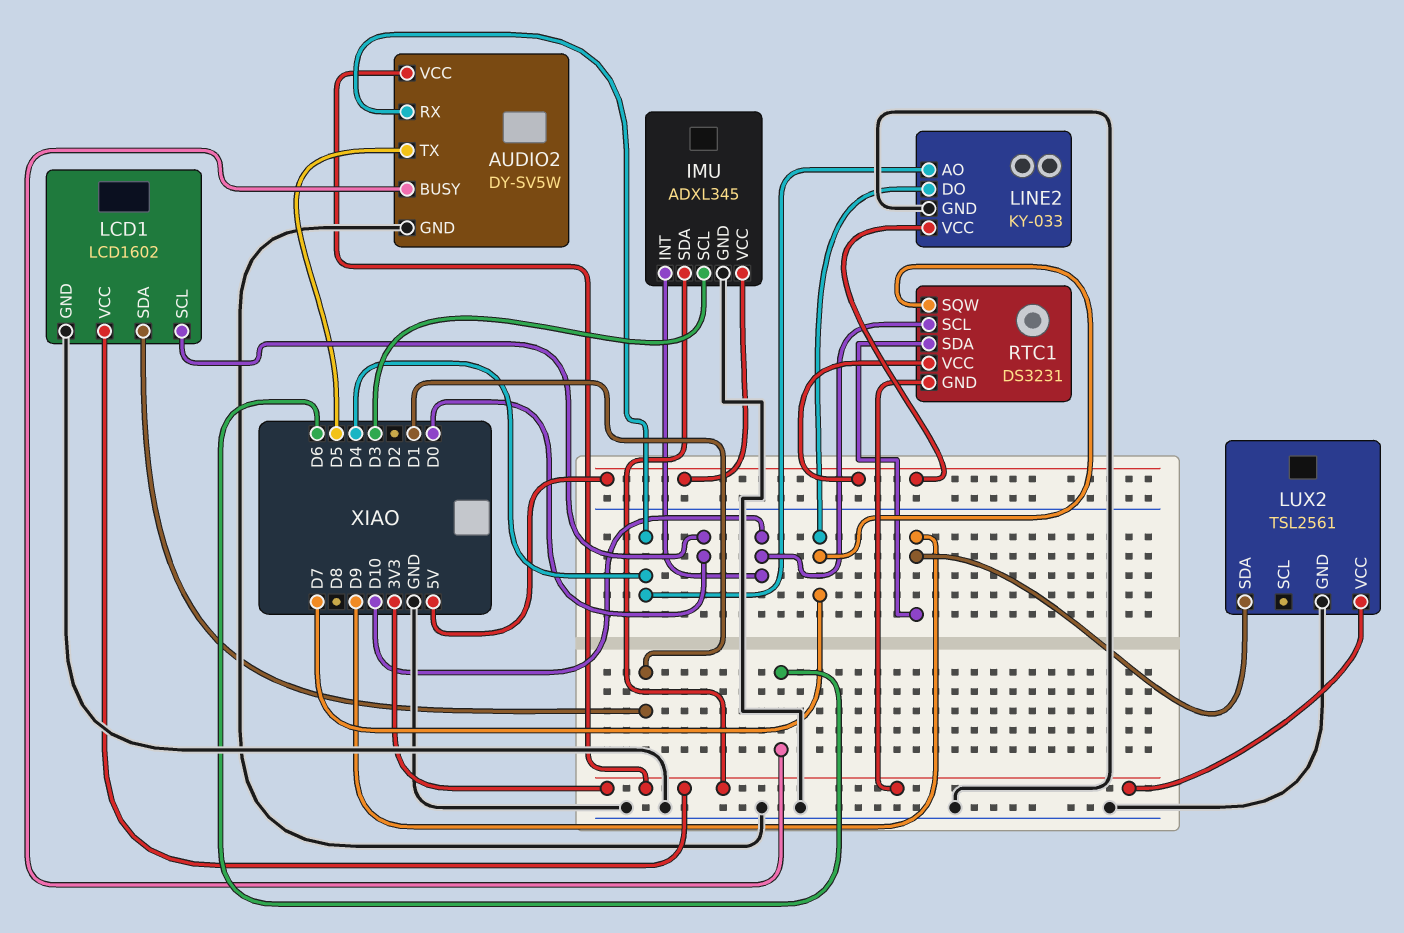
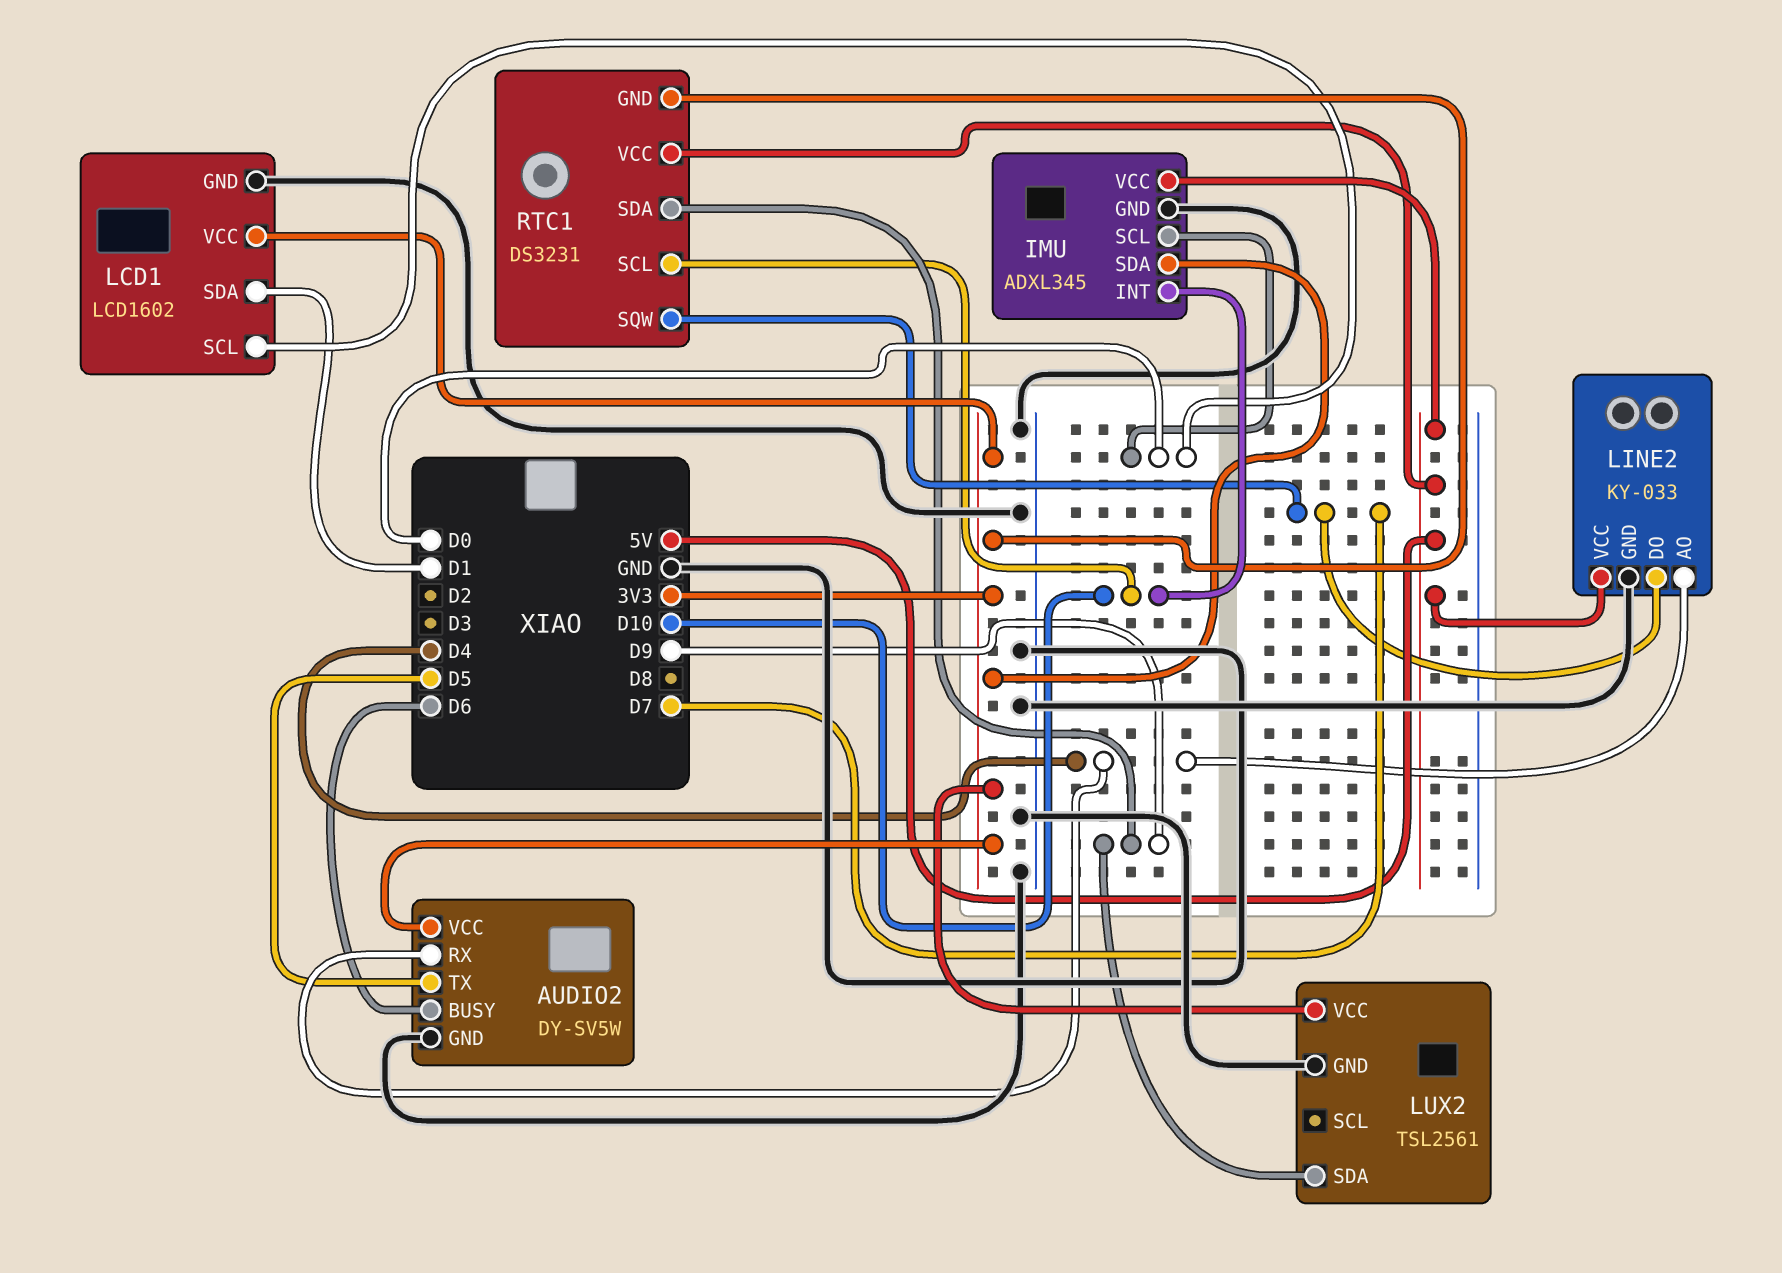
IMU pin SCL: D3 -> D0

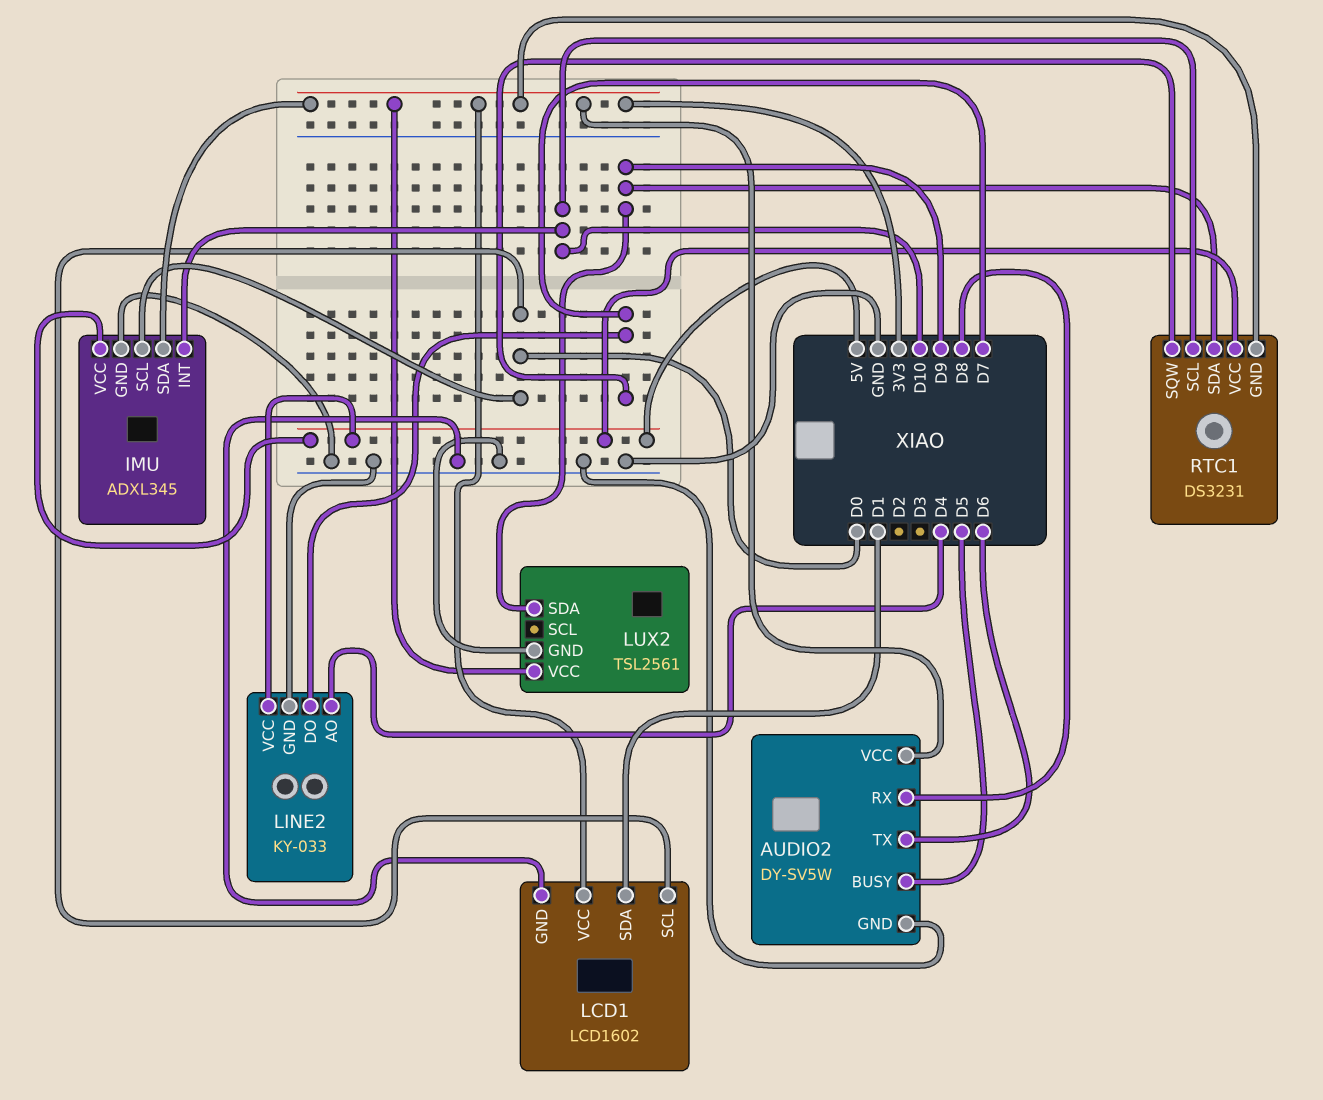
AUDIO2 pin BUSY: D6 -> D5
AUDIO2 pin RX: D4 -> D8
AUDIO2 pin TX: D5 -> D6

